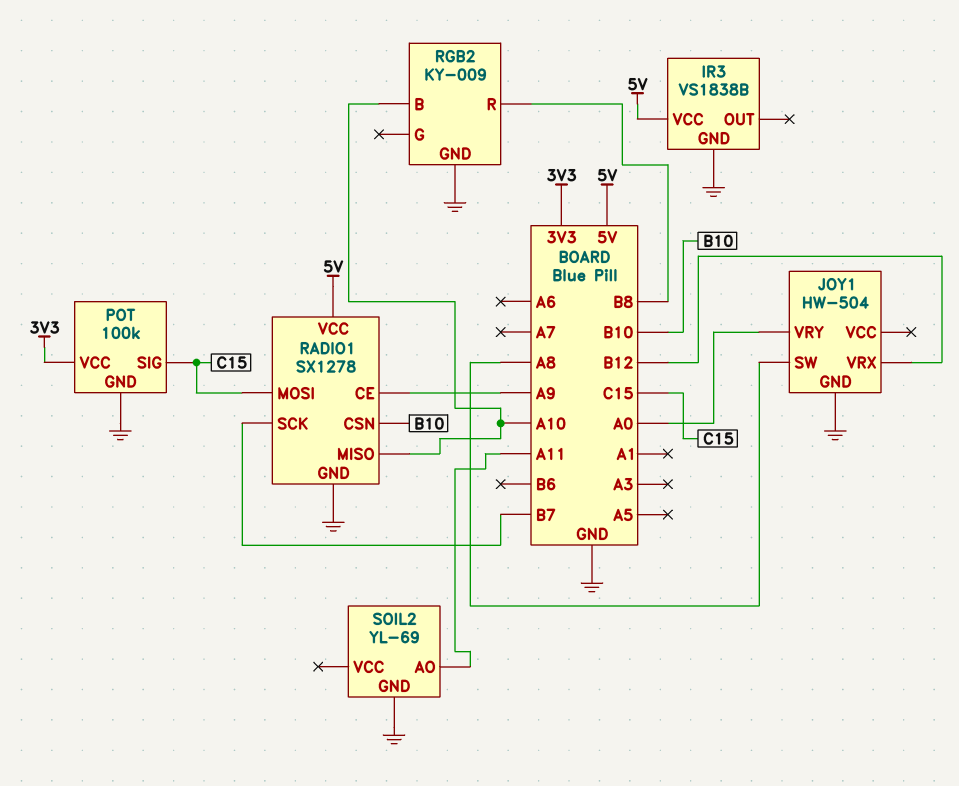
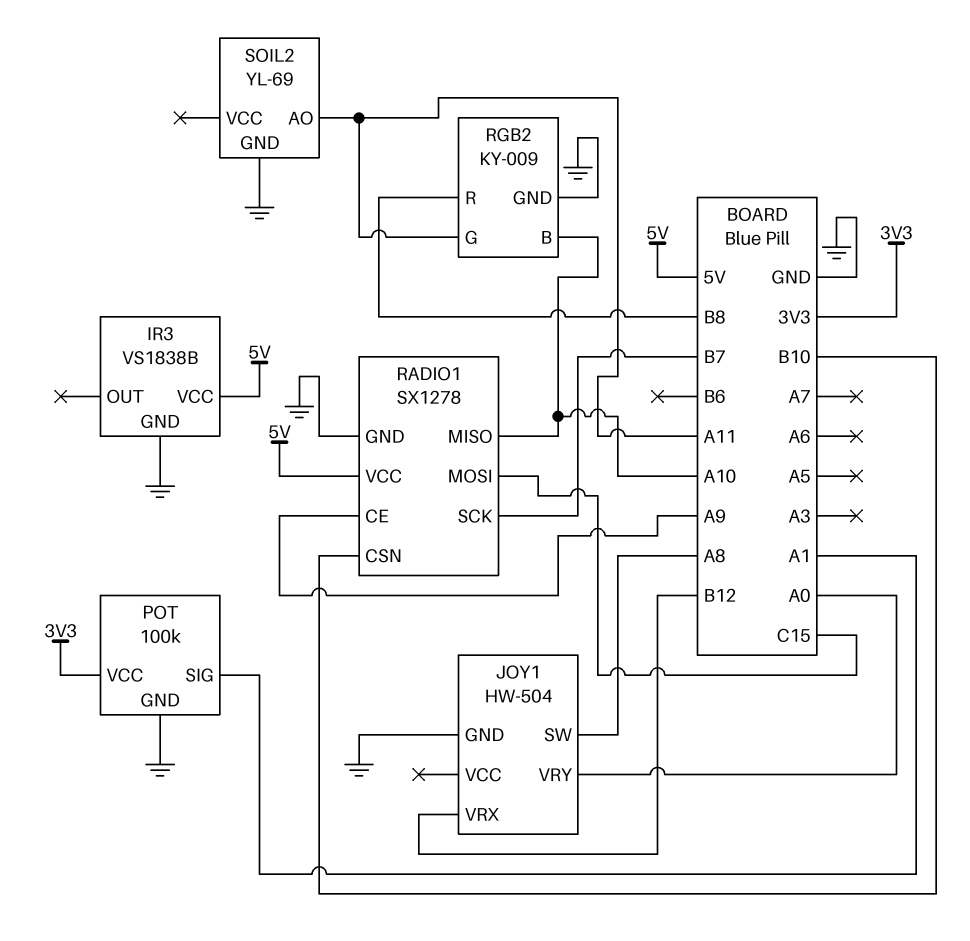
POT pin SIG: C15 -> A1
RGB2 pin G: none -> A11

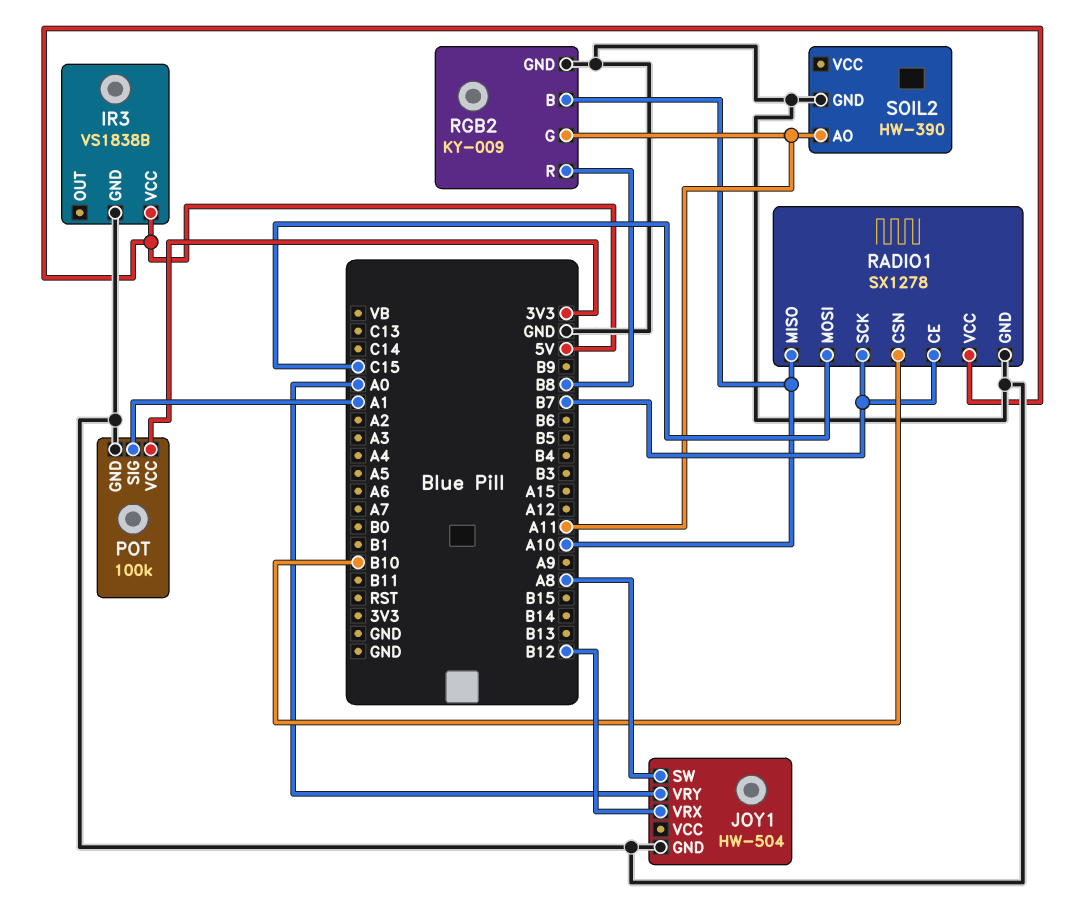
RADIO1 pin CE: A9 -> B7
SOIL2: YL-69 -> HW-390

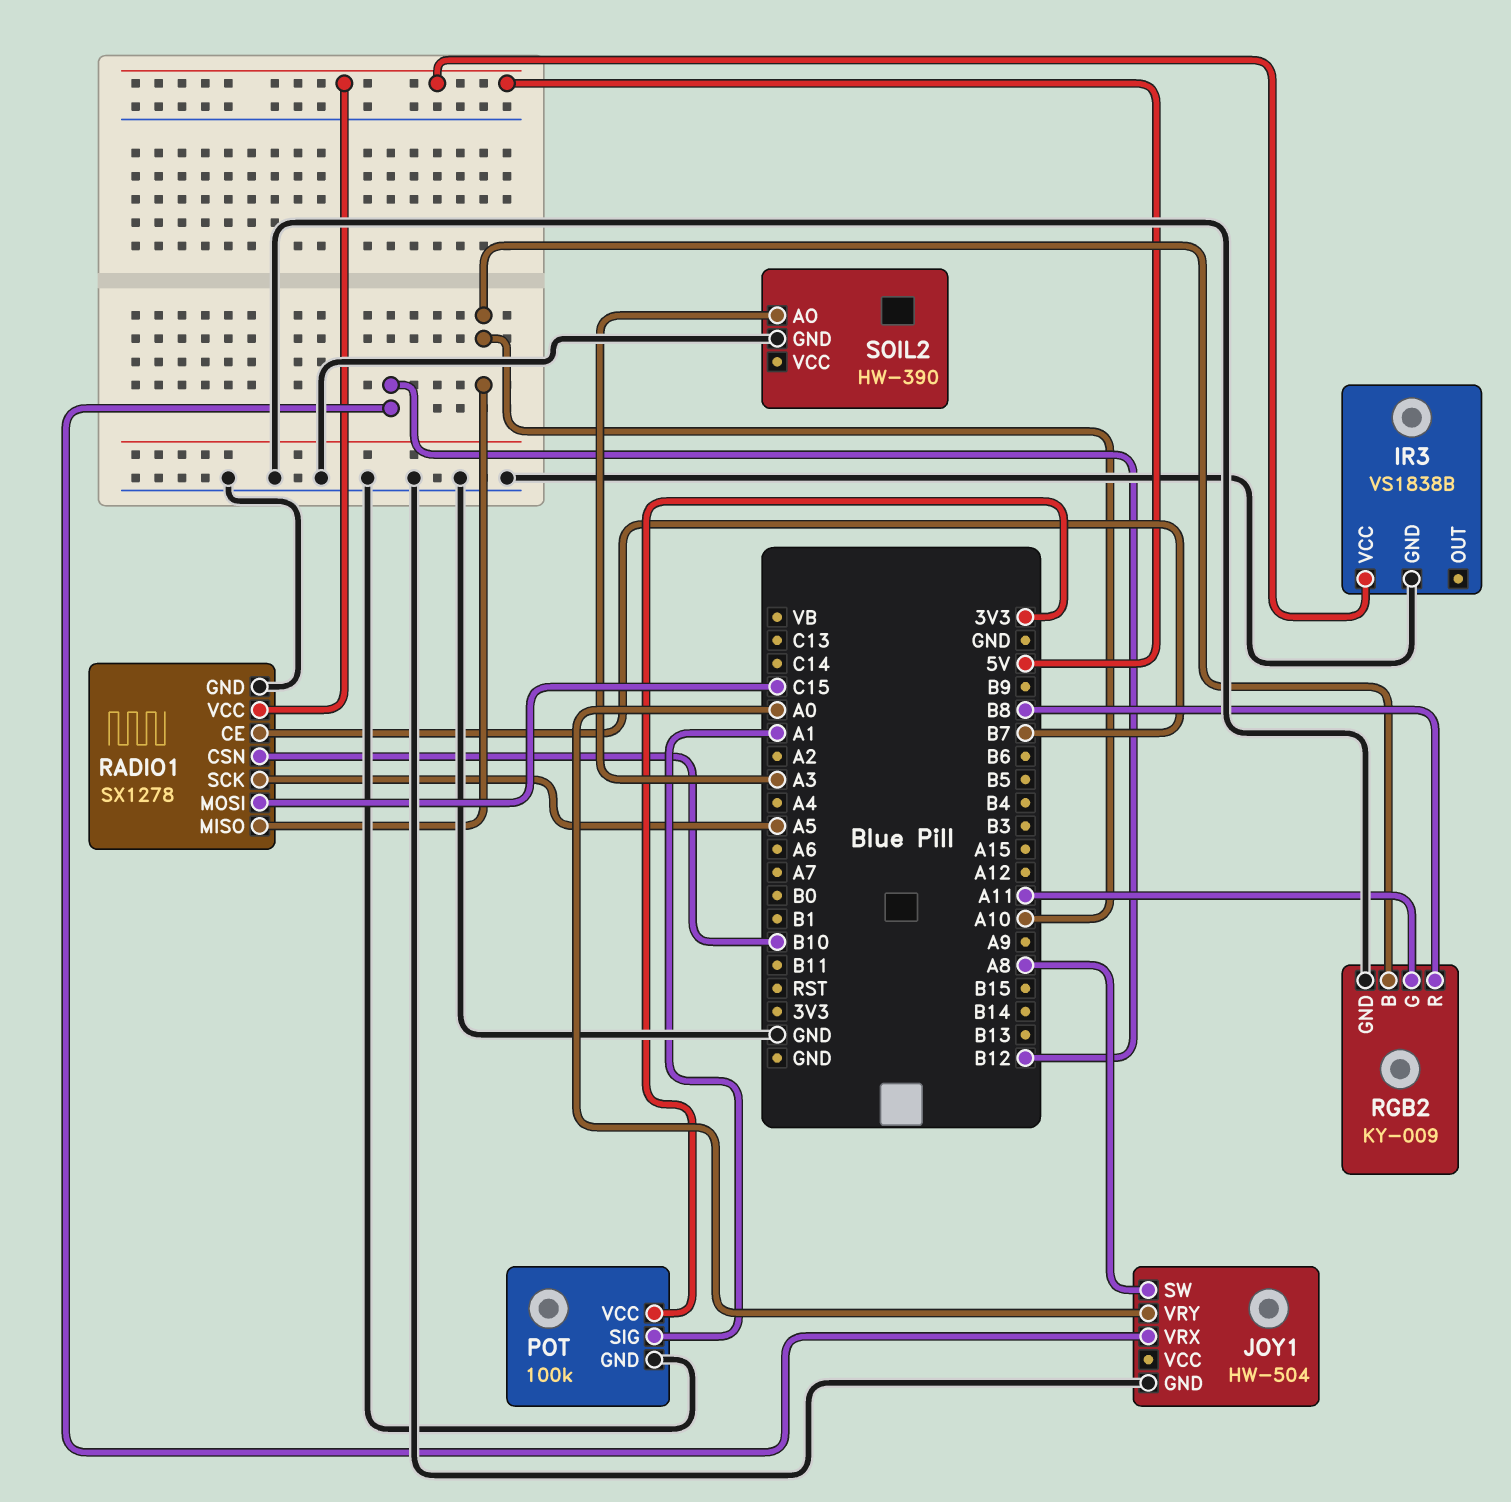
RADIO1 pin SCK: B7 -> A5
SOIL2 pin AO: A11 -> A3

